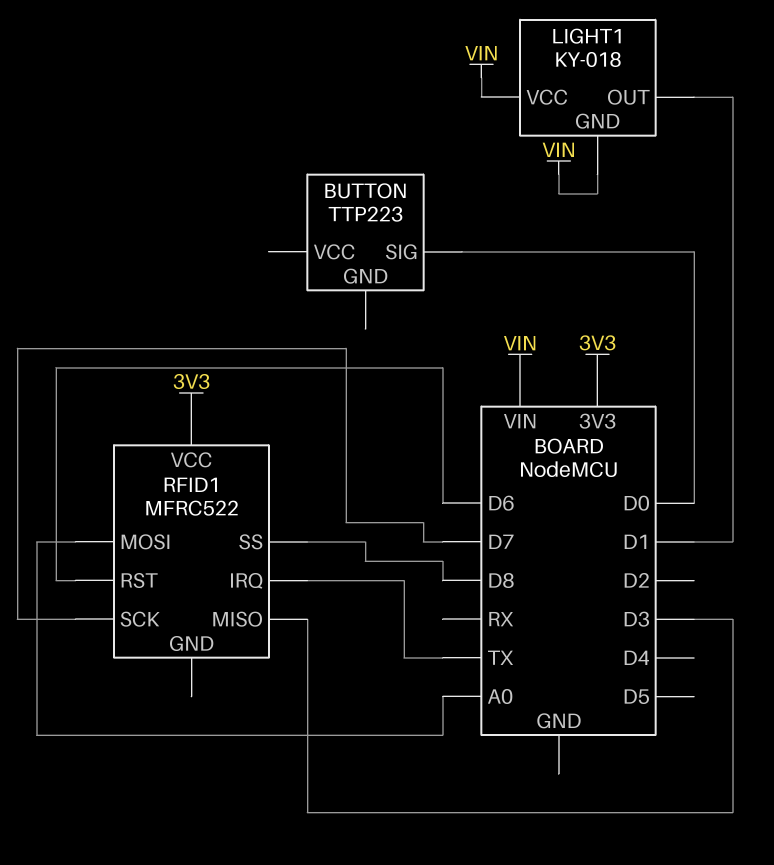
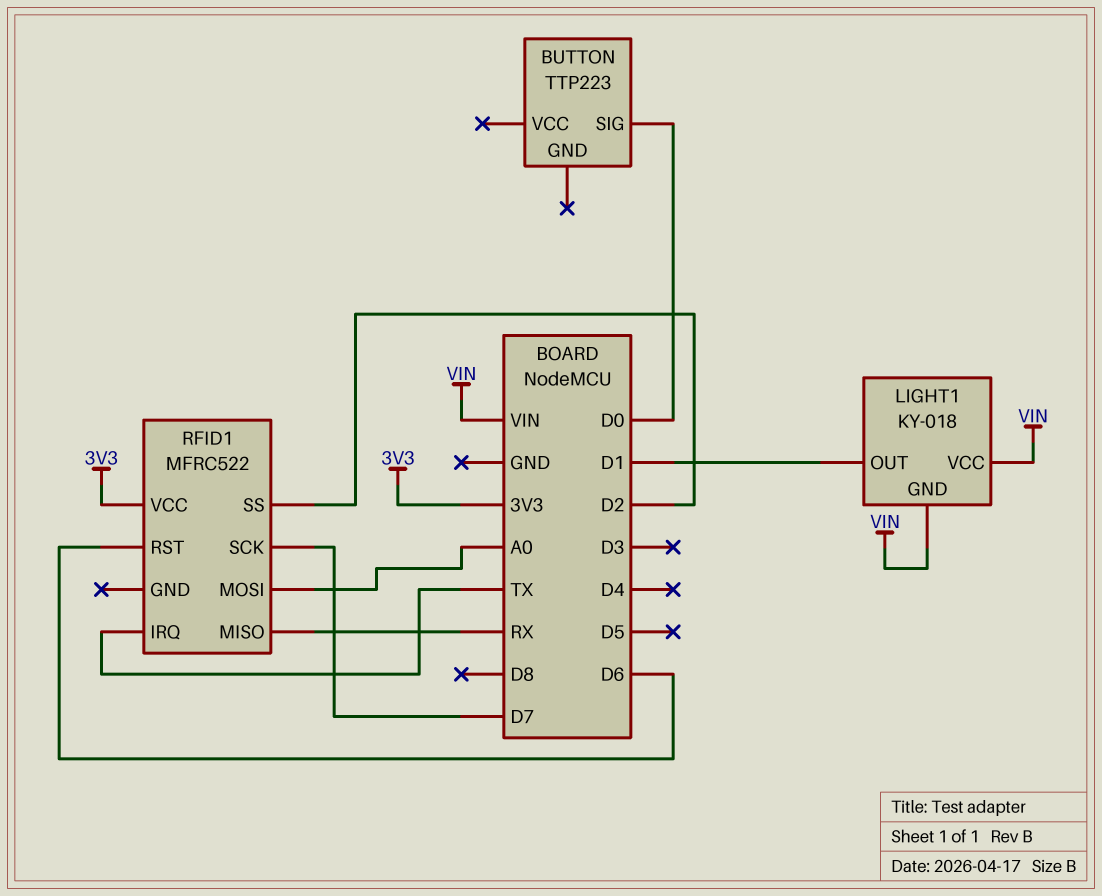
RFID1 pin MISO: D3 -> RX
RFID1 pin SS: D8 -> D2

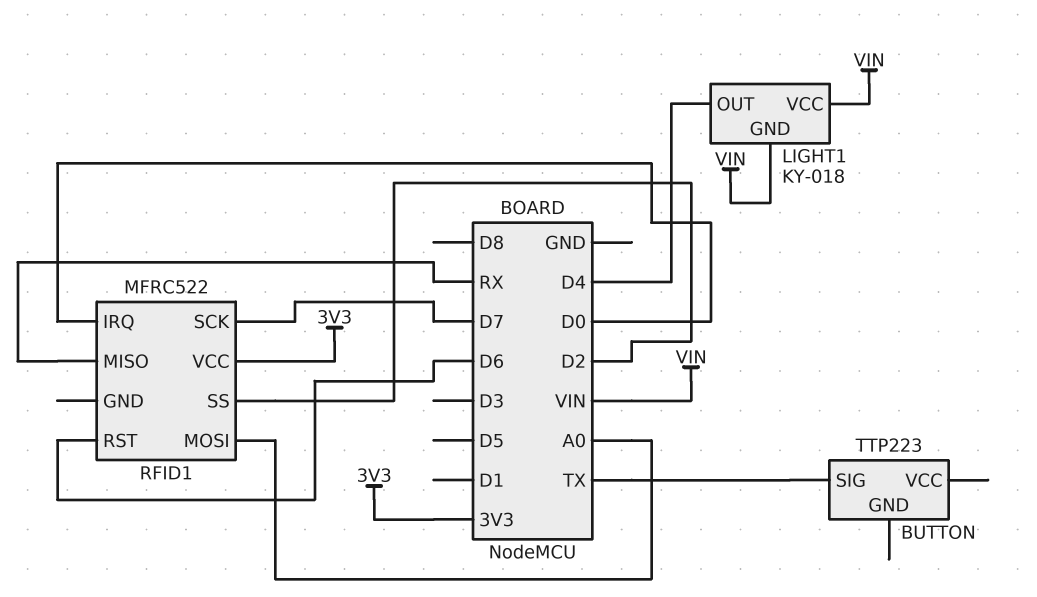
BUTTON pin SIG: D0 -> TX
LIGHT1 pin OUT: D1 -> D4
RFID1 pin IRQ: TX -> D0

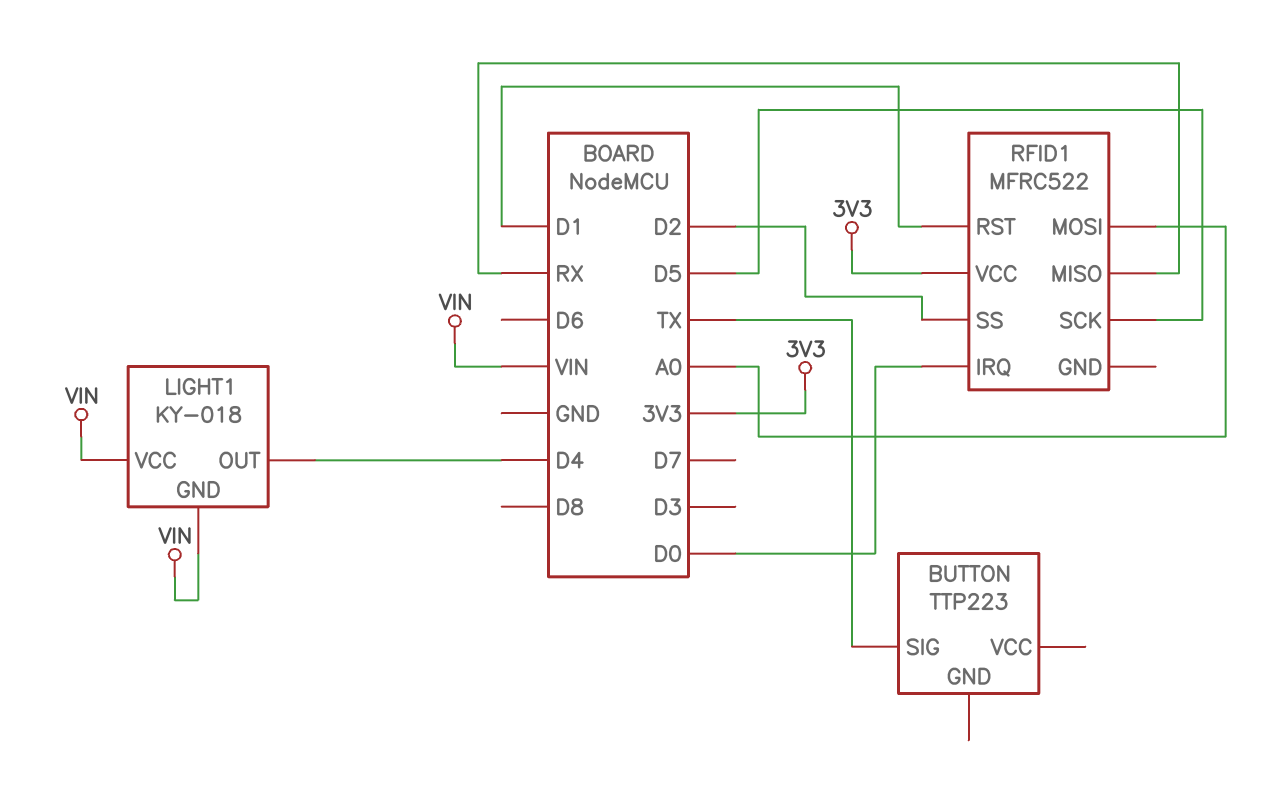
RFID1 pin RST: D6 -> D1
RFID1 pin SCK: D7 -> D5

